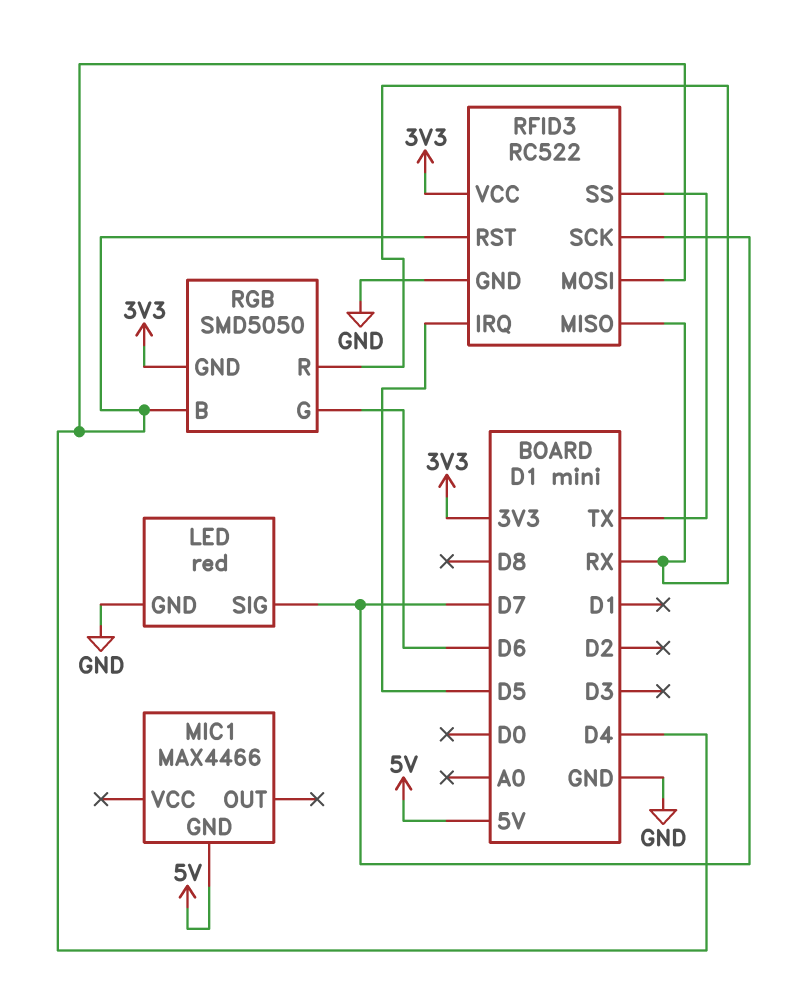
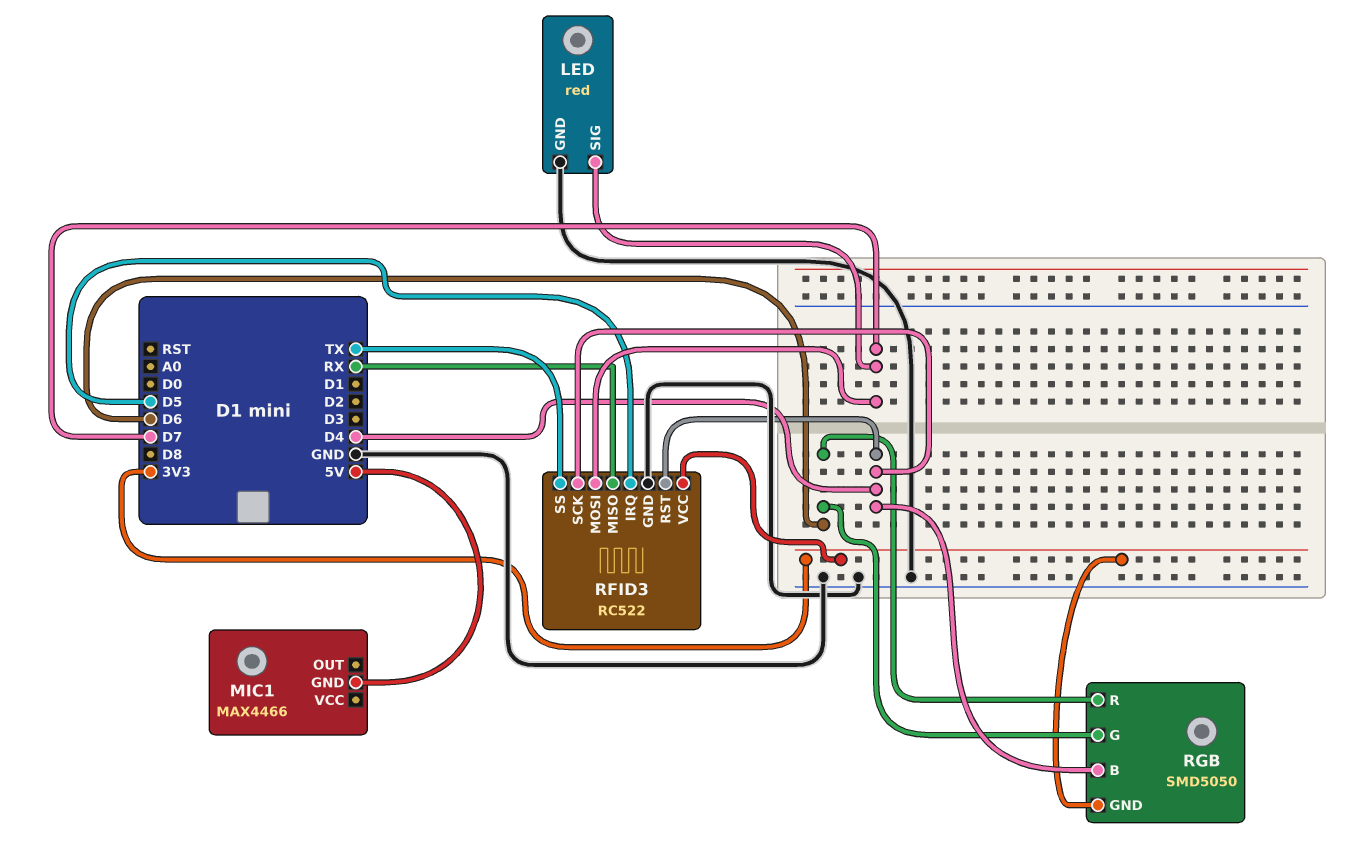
RFID3 pin MOSI: D4 -> D7
RFID3 pin SCK: D7 -> D4
RGB pin R: RX -> D6

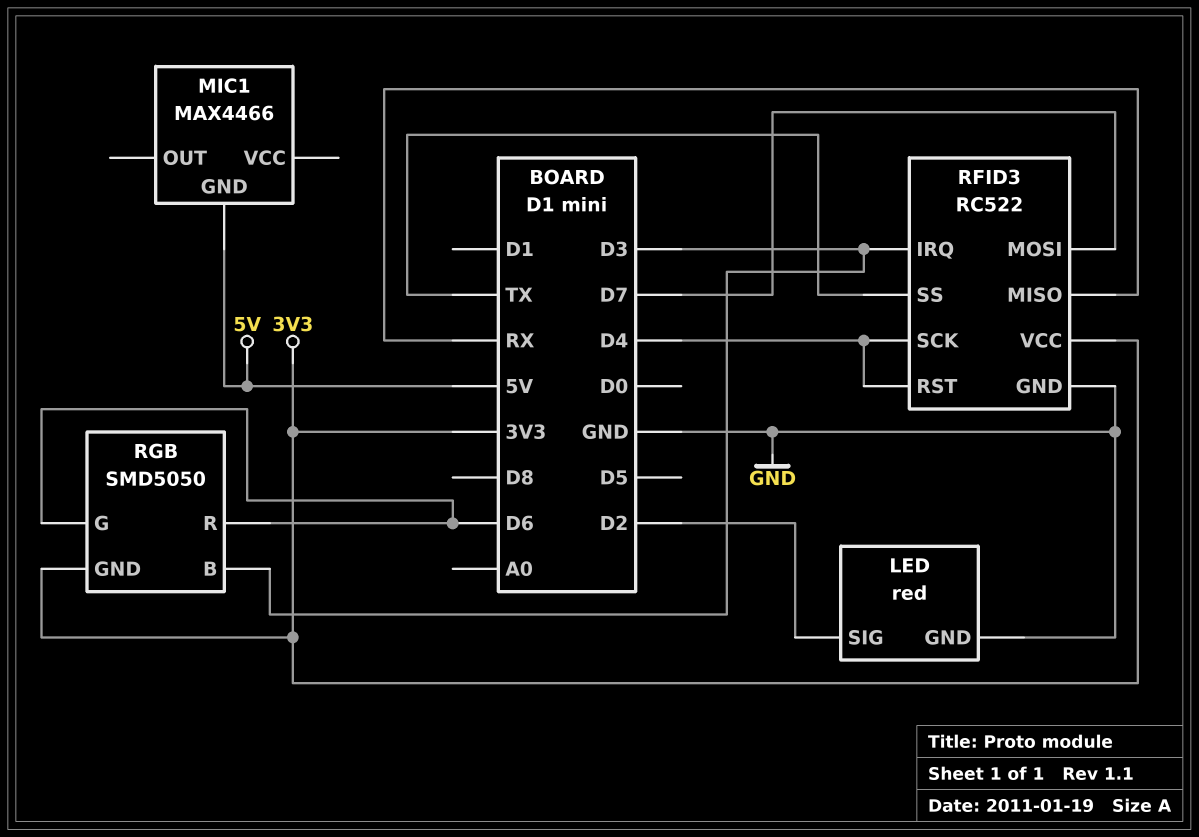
LED pin SIG: D7 -> D2
RFID3 pin IRQ: D5 -> D3
RGB pin B: D4 -> D3

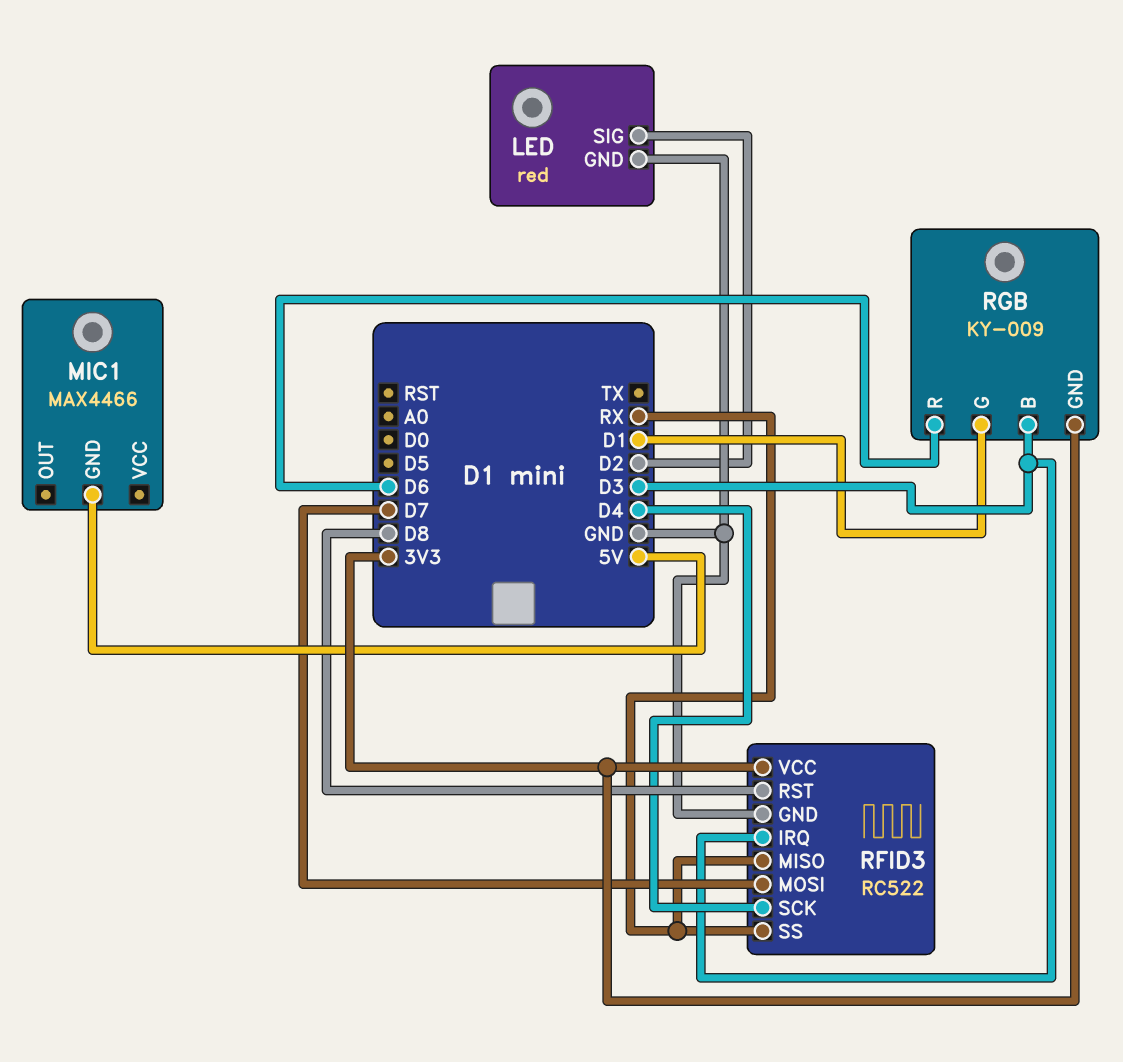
RFID3 pin RST: D4 -> D8
RFID3 pin SS: TX -> RX
RGB: SMD5050 -> KY-009
RGB pin G: D6 -> D1

